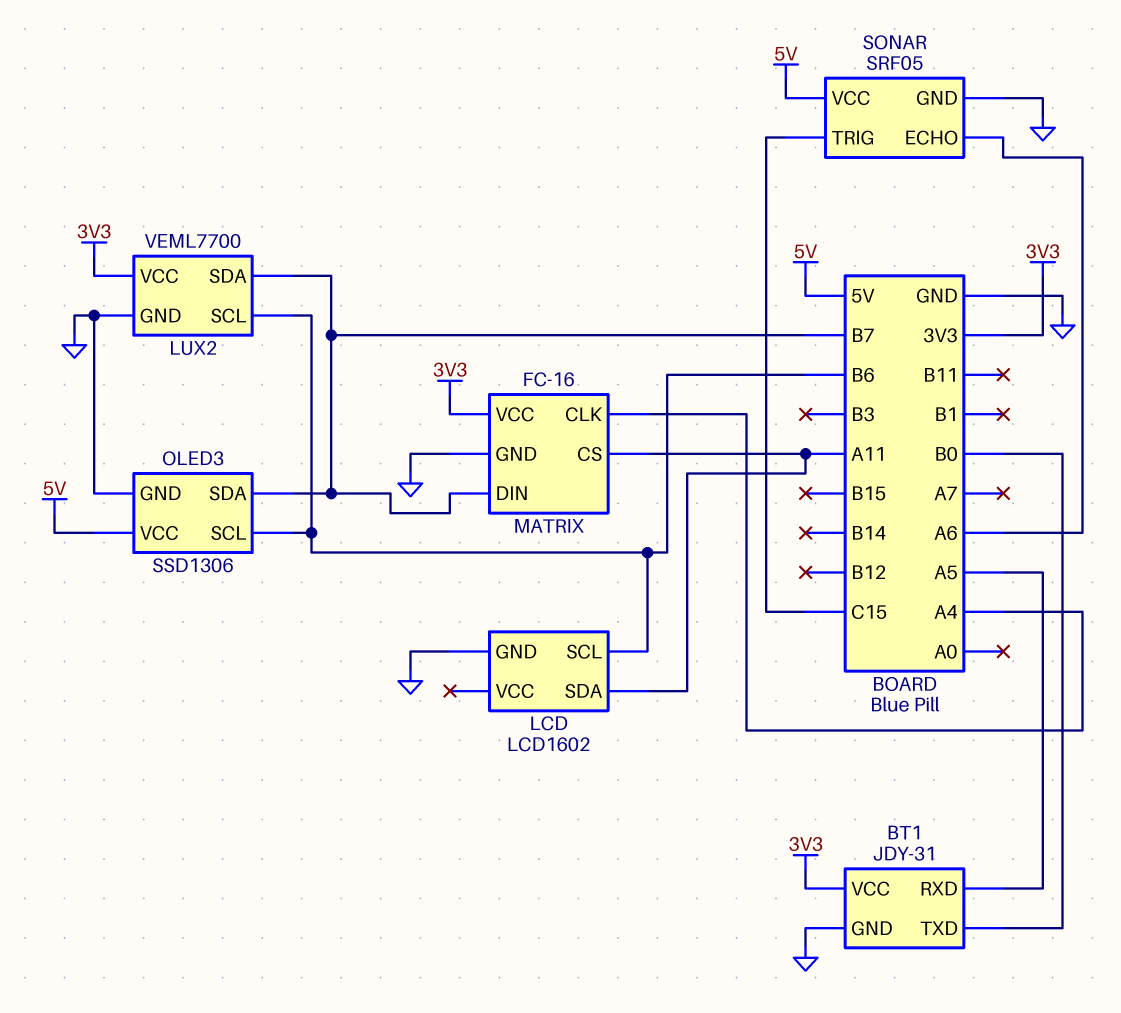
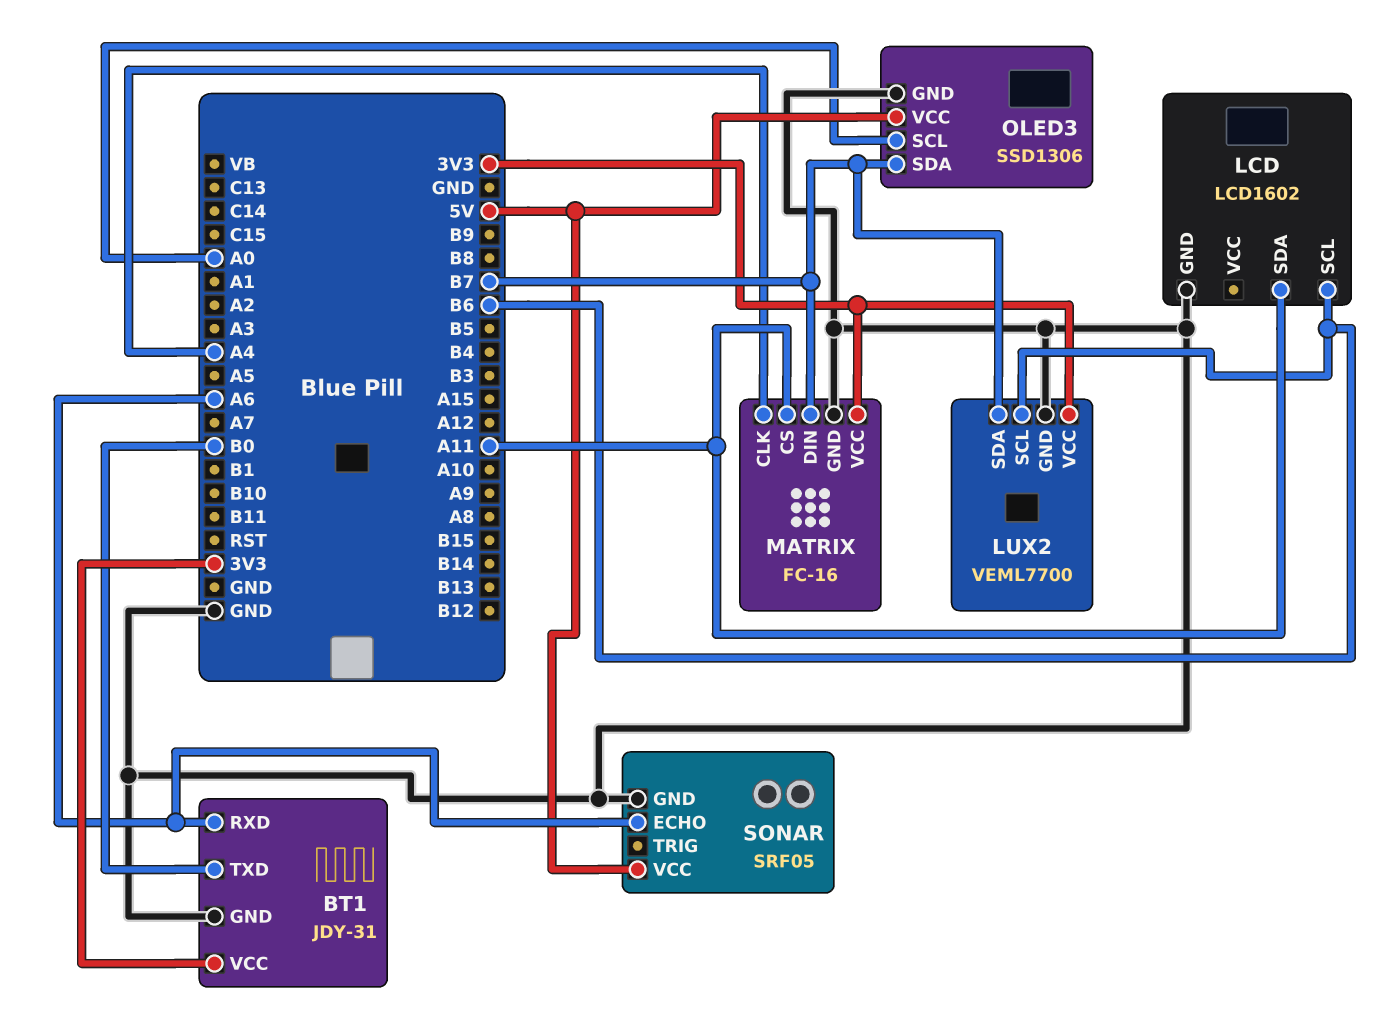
BT1 pin RXD: A5 -> A6
OLED3 pin SCL: B6 -> A0
SONAR pin TRIG: C15 -> none

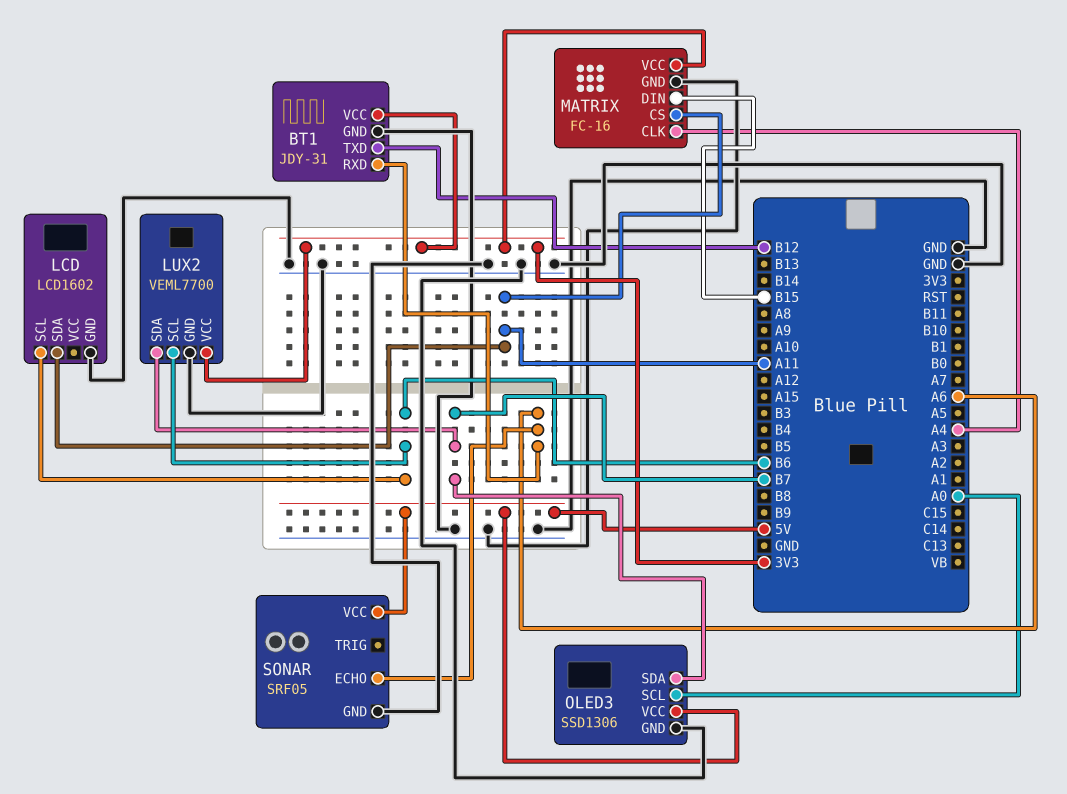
BT1 pin TXD: B0 -> B12
MATRIX pin DIN: B7 -> B15

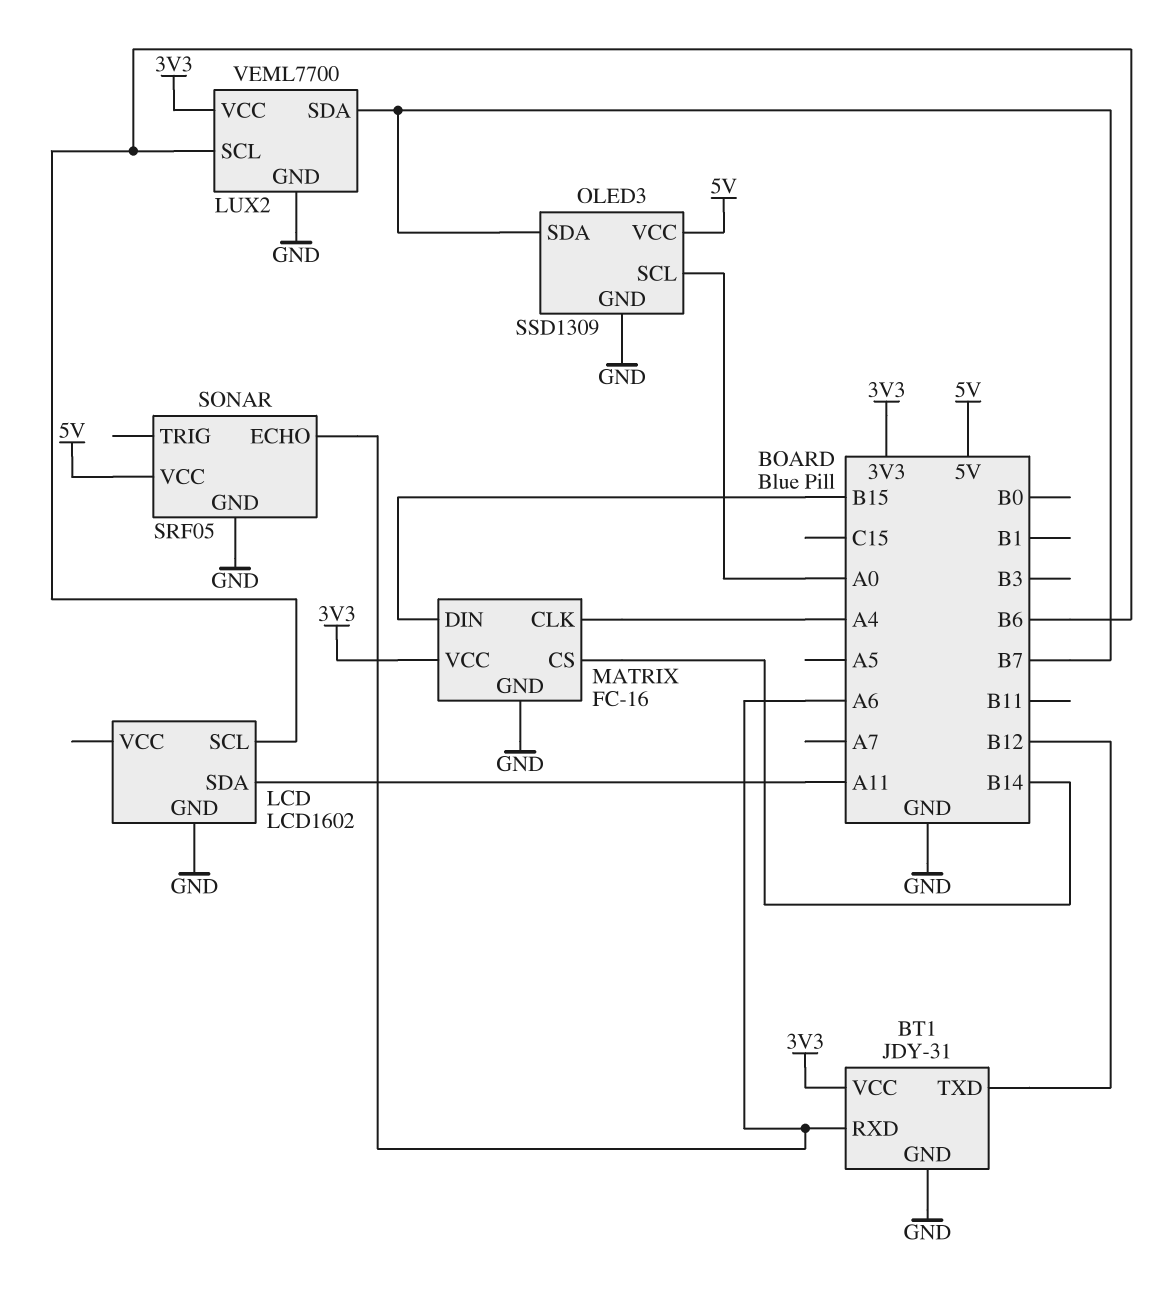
MATRIX pin CS: A11 -> B14
OLED3: SSD1306 -> SSD1309

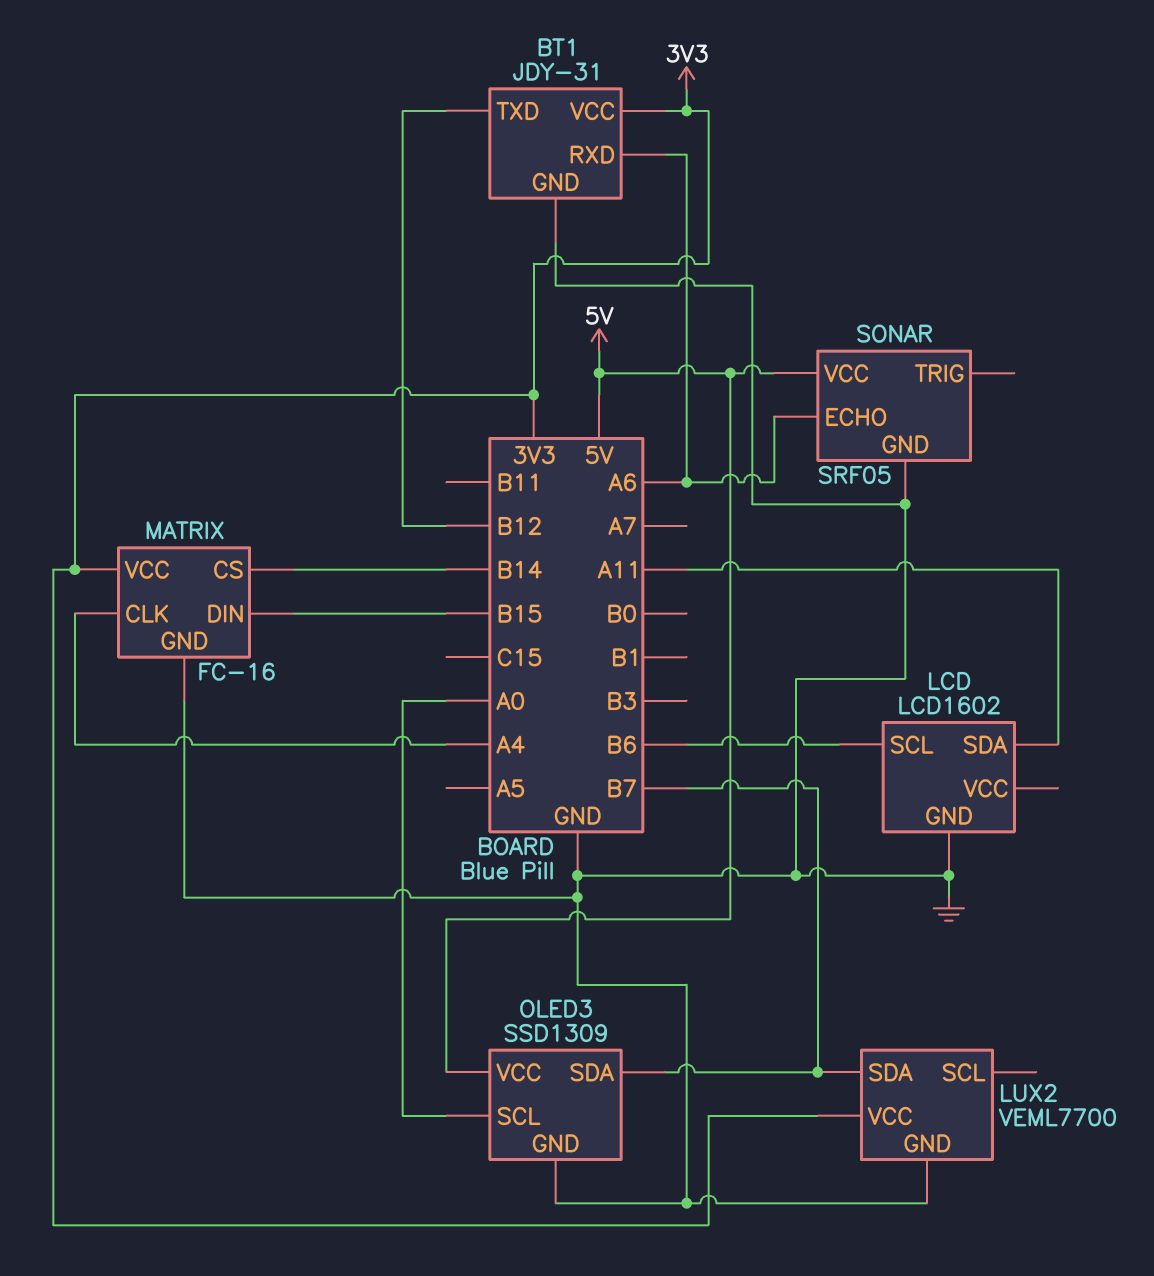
LUX2 pin SCL: B6 -> none

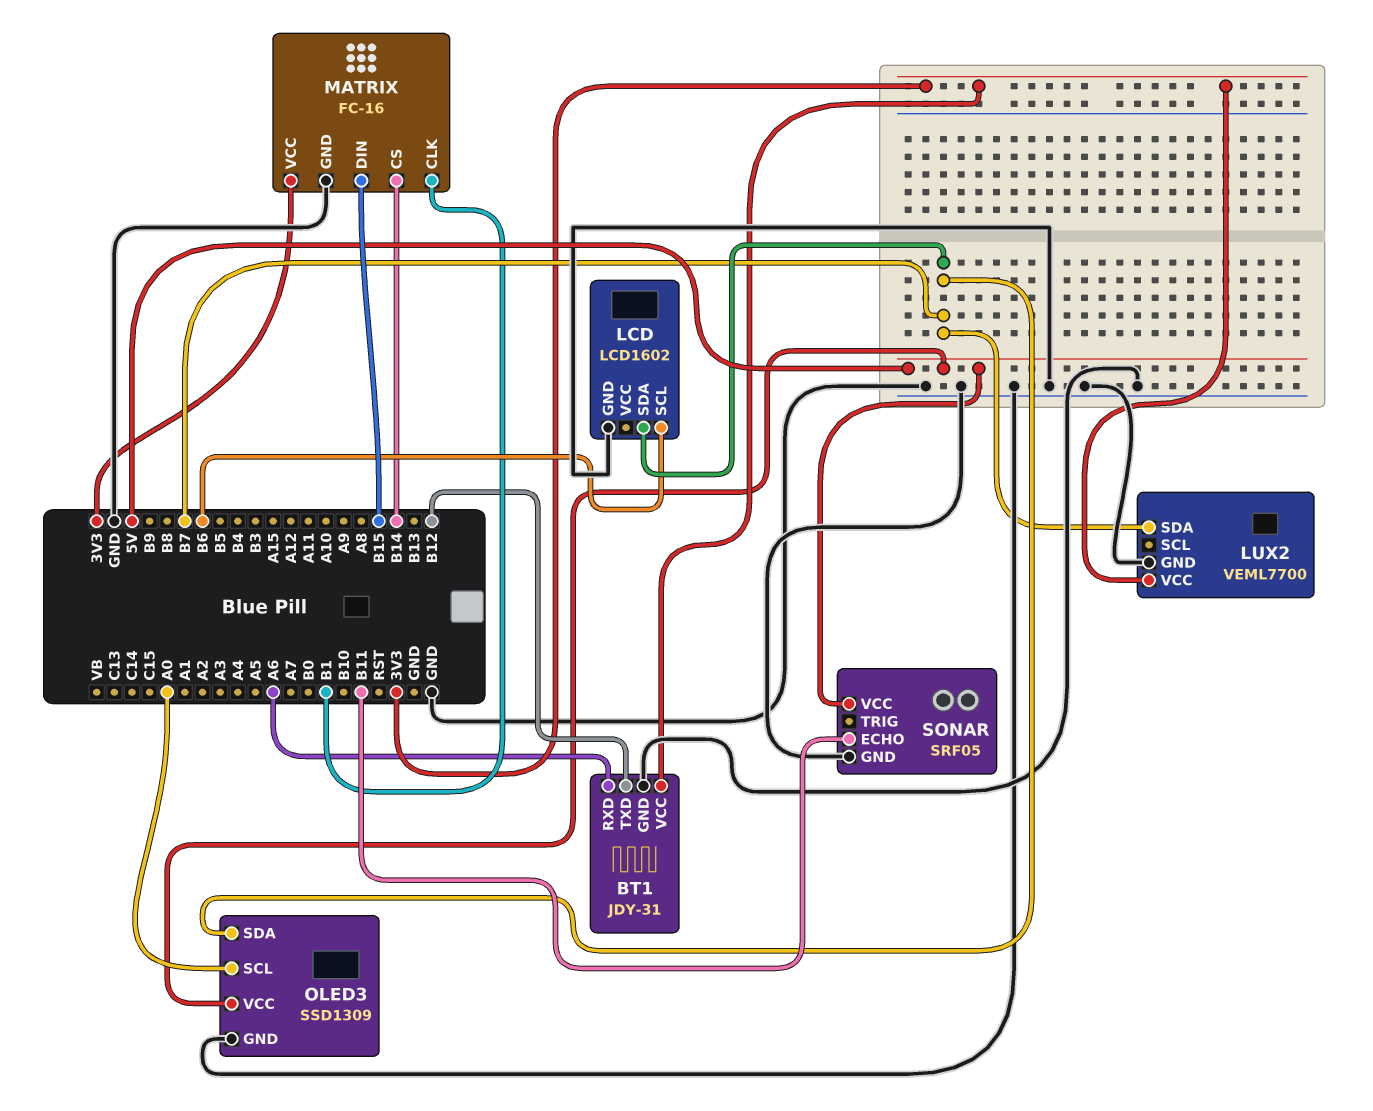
LCD pin SDA: A11 -> B7
MATRIX pin CLK: A4 -> B1
SONAR pin ECHO: A6 -> B11

